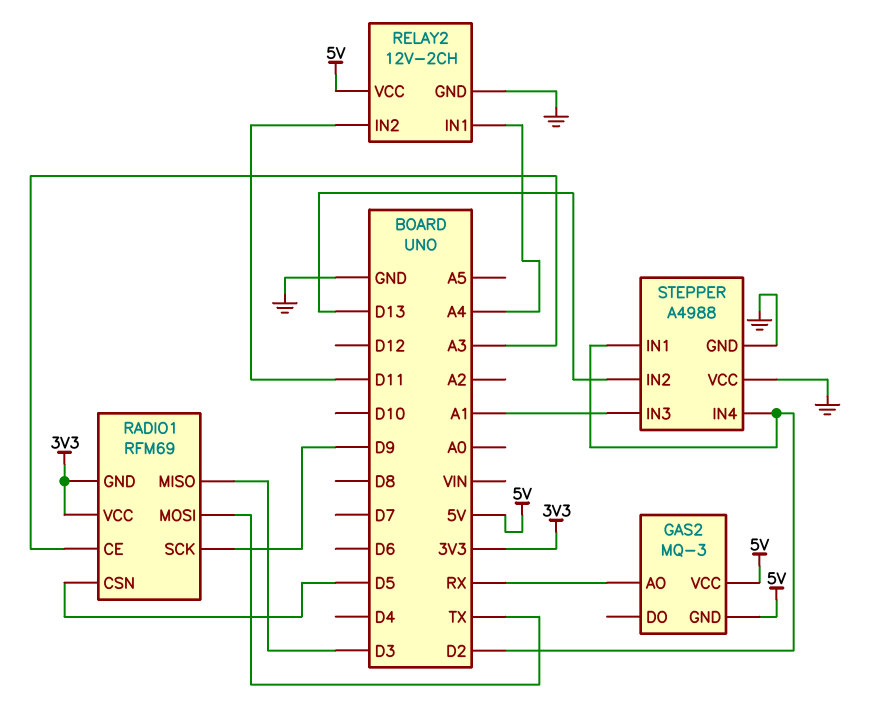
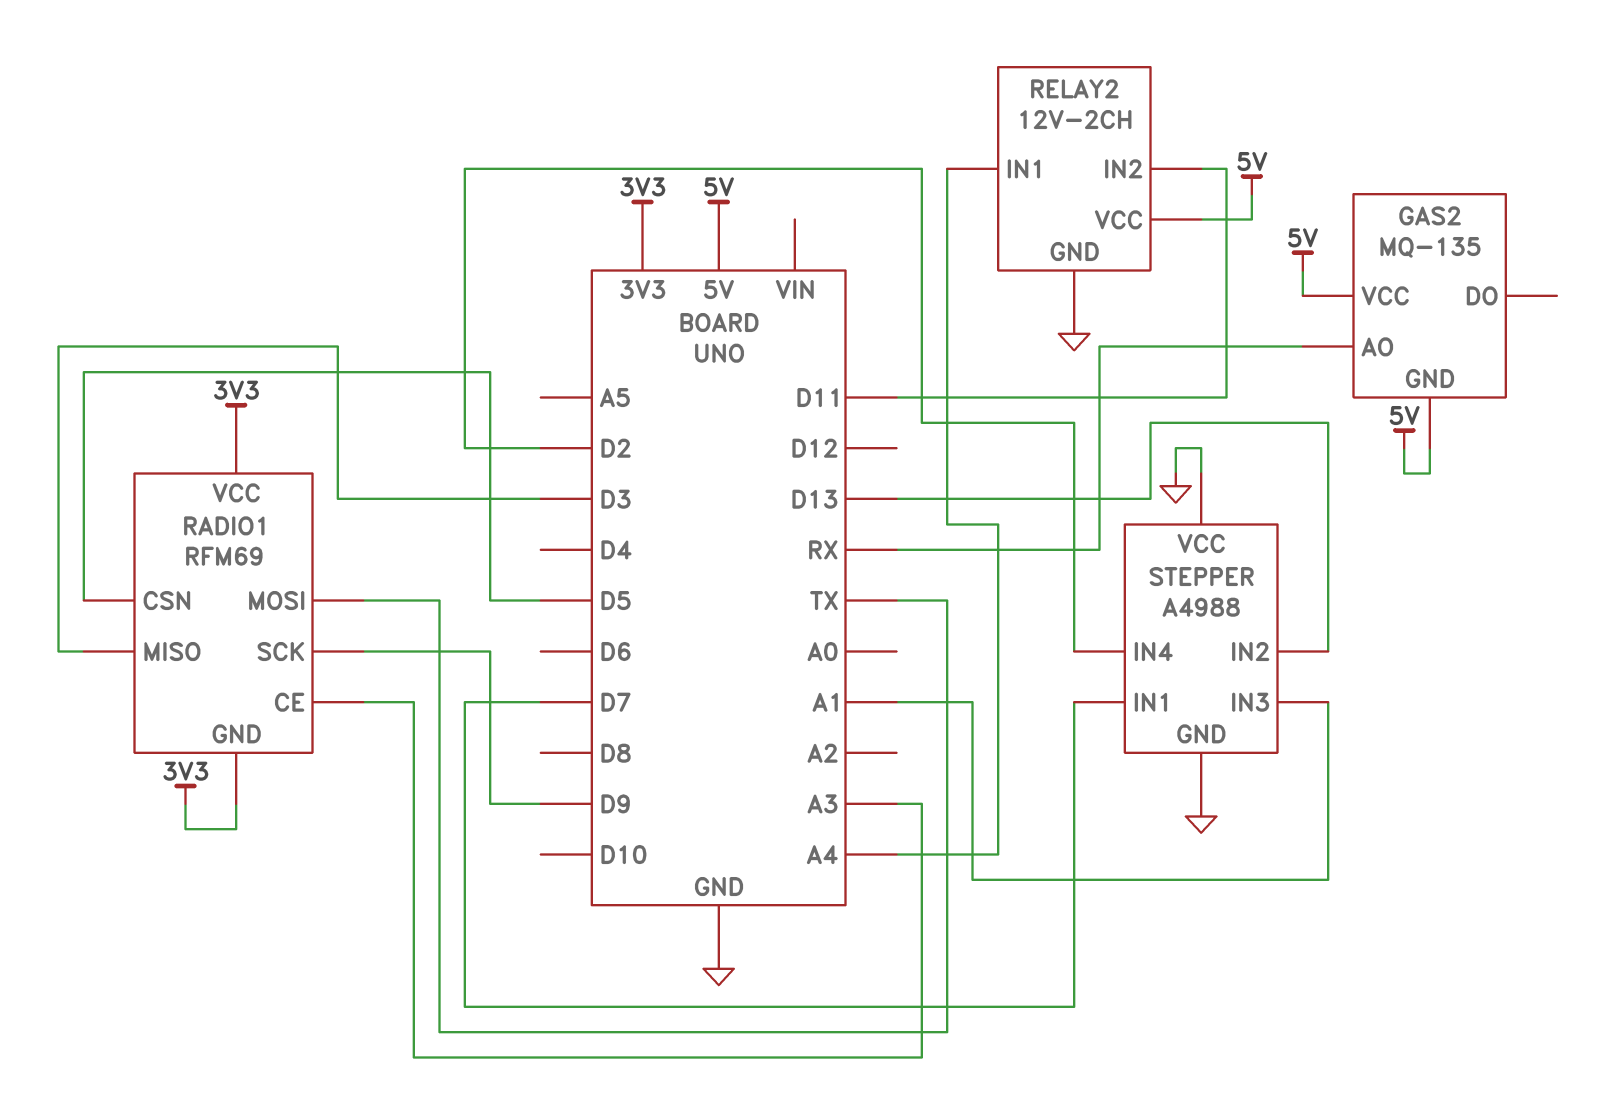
GAS2: MQ-3 -> MQ-135
STEPPER pin IN1: D2 -> D7

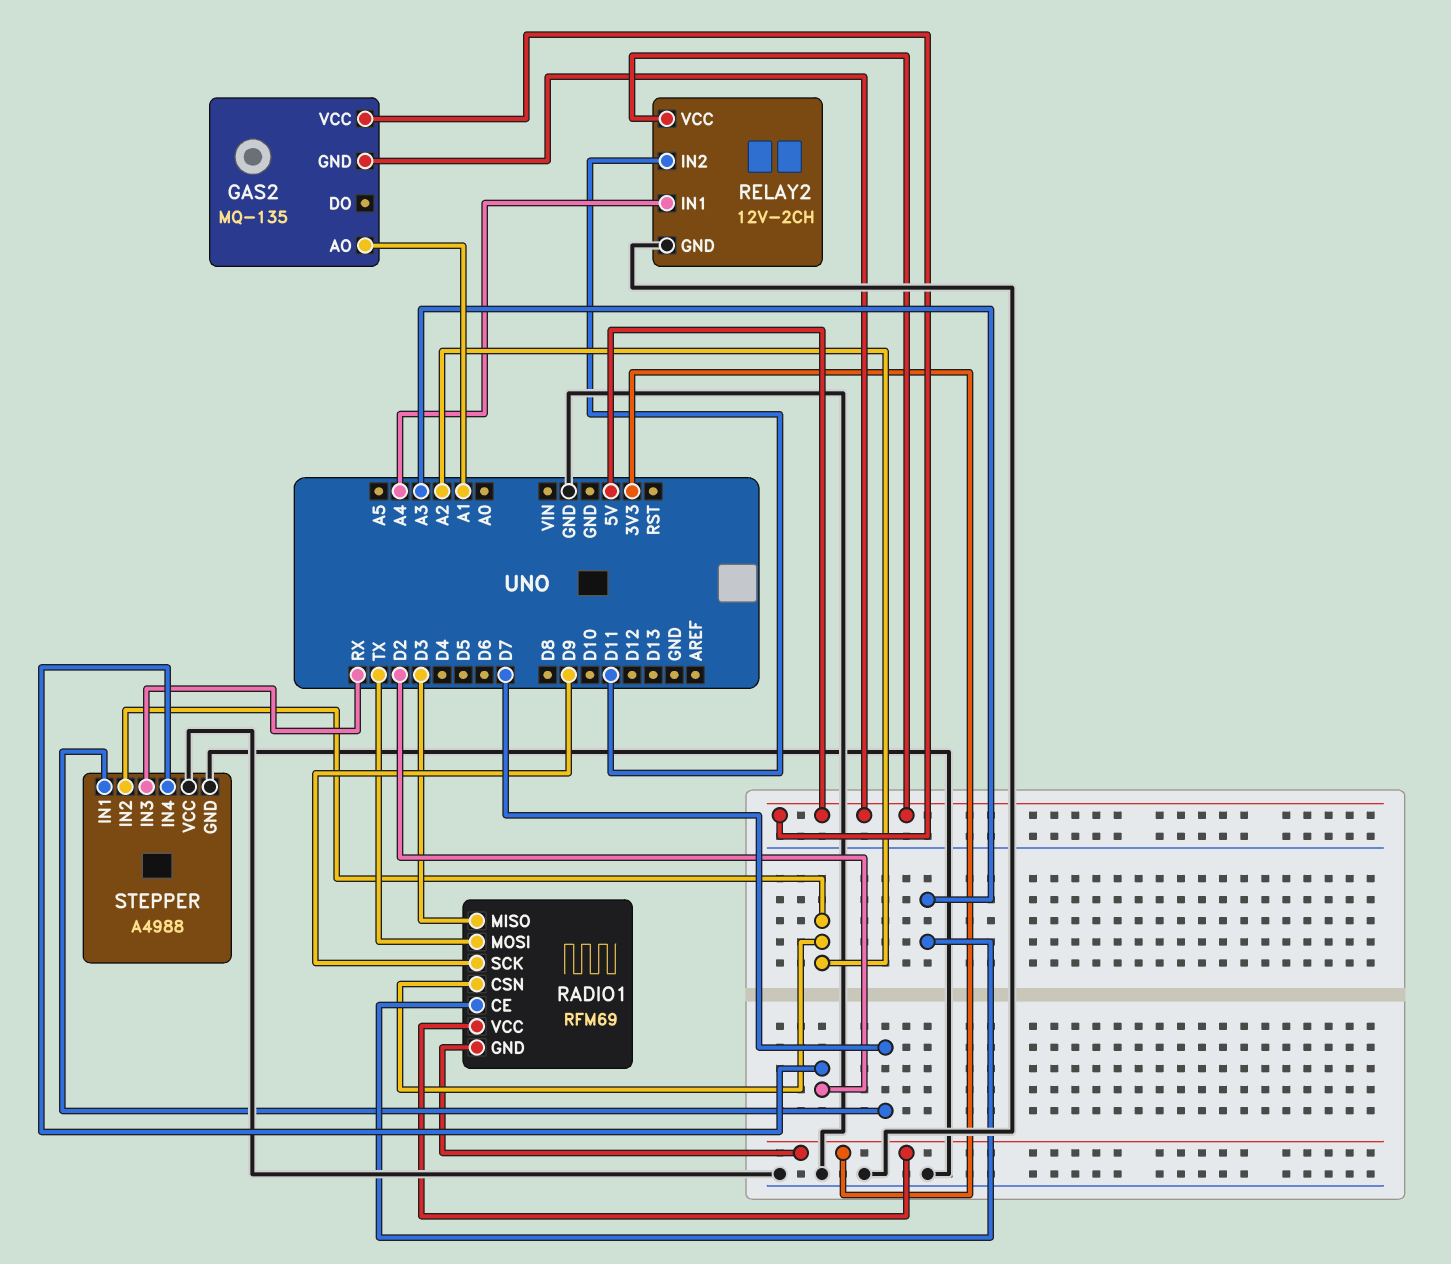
GAS2 pin AO: RX -> A1
RADIO1 pin CSN: D5 -> A2
STEPPER pin IN2: D13 -> A2
STEPPER pin IN3: A1 -> RX

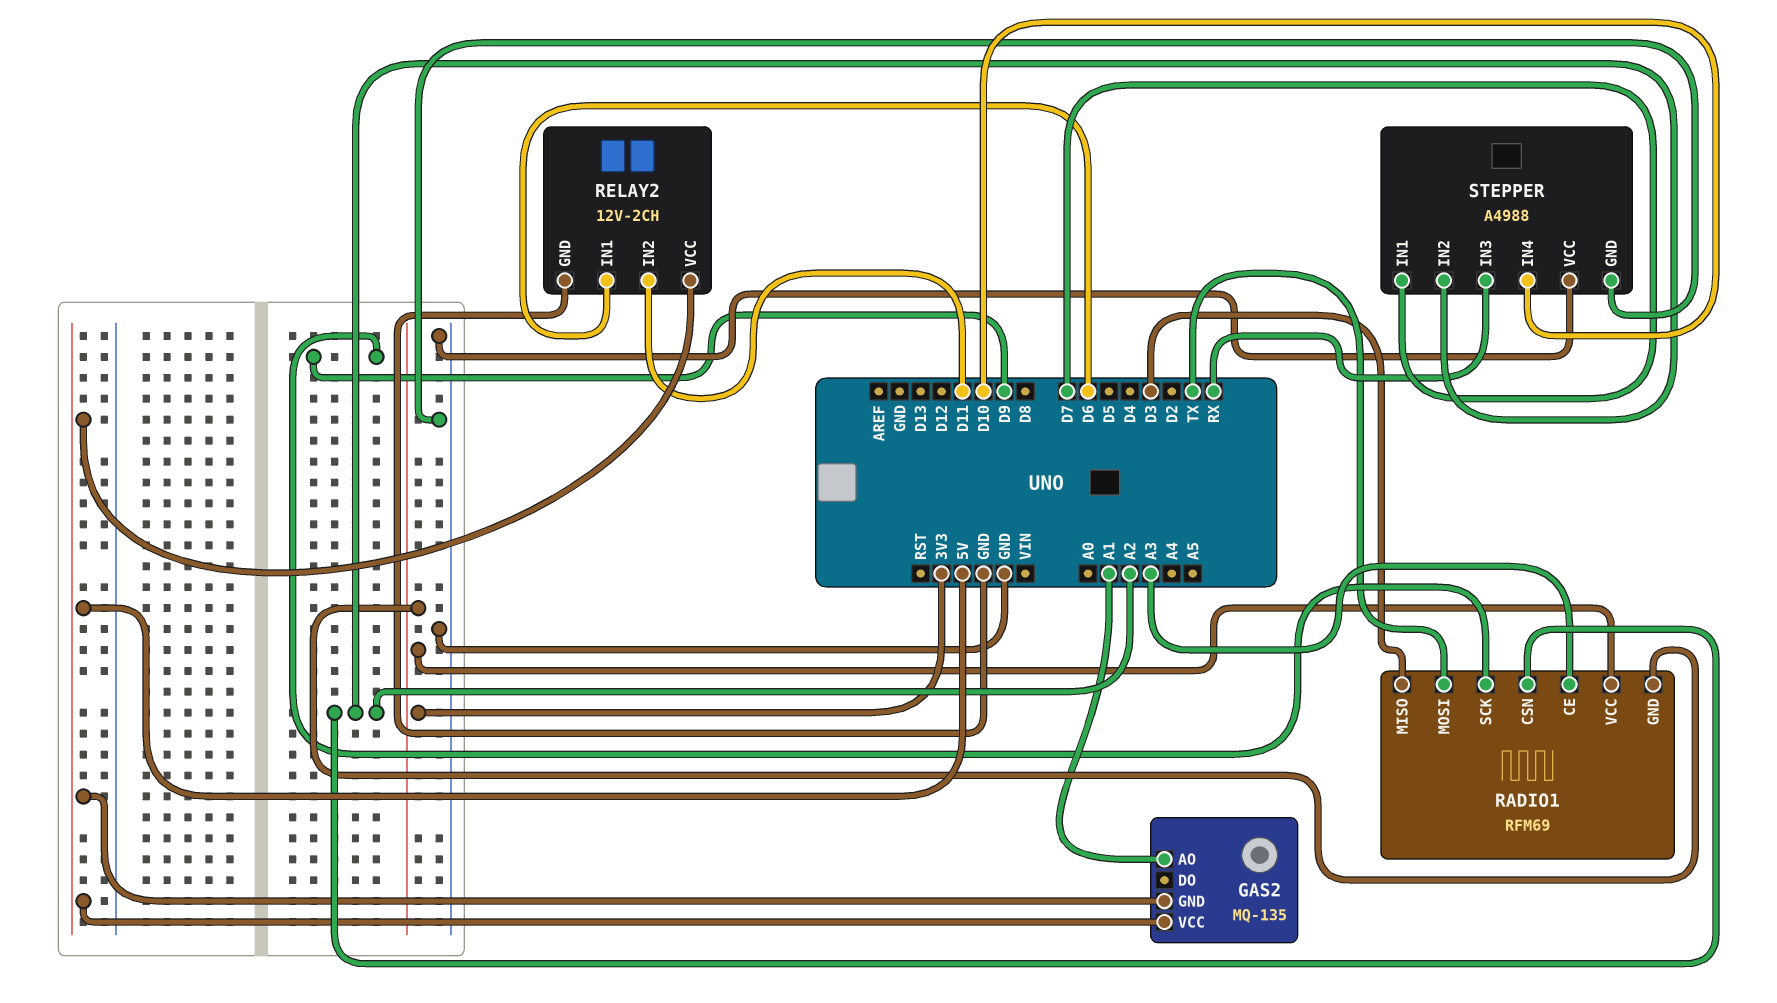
RELAY2 pin IN1: A4 -> D6
STEPPER pin IN4: D2 -> D10

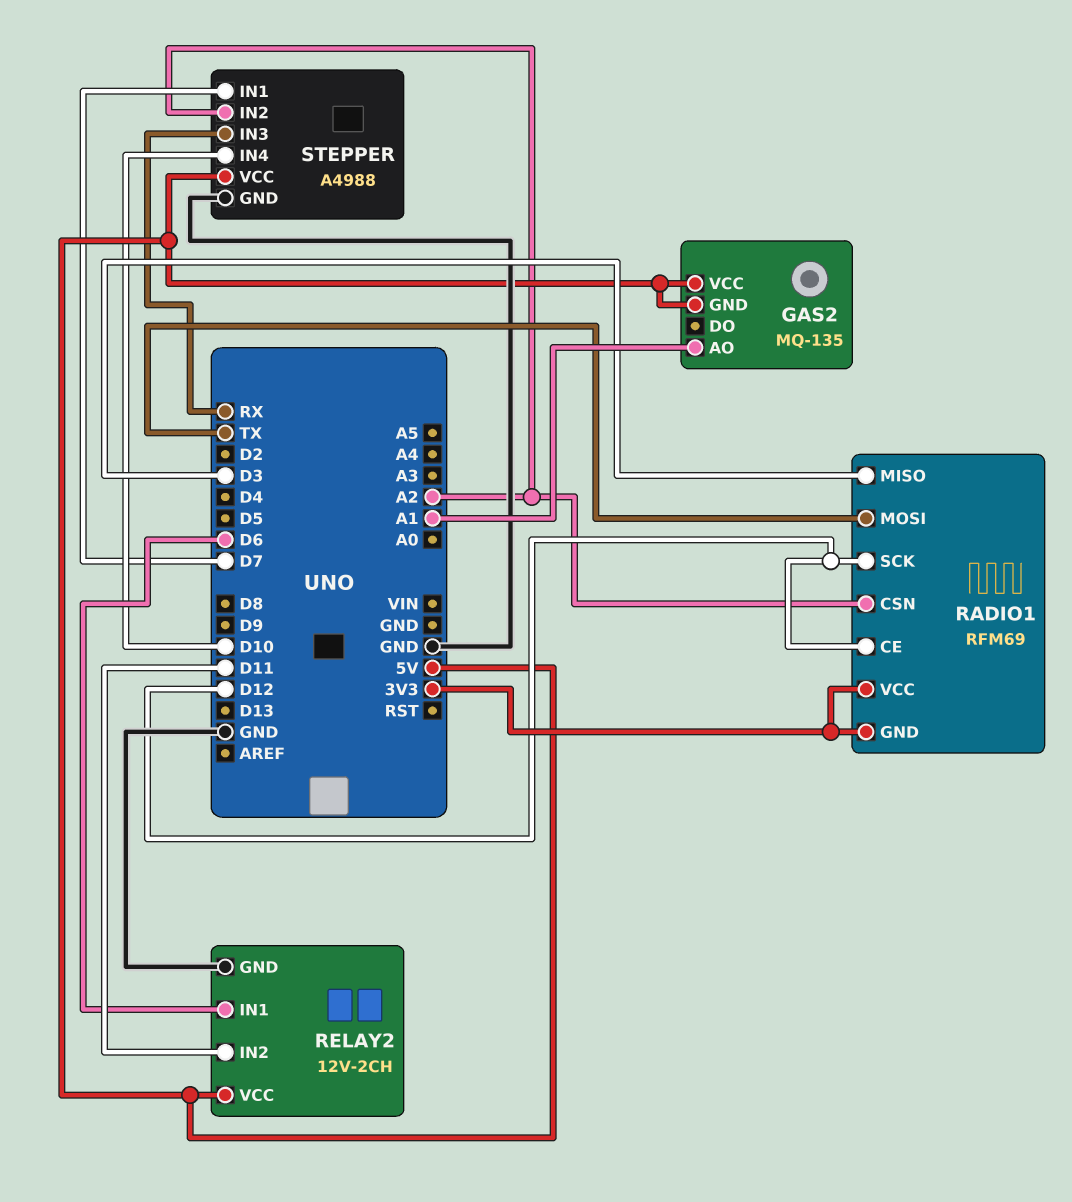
RADIO1 pin CE: A3 -> D12
RADIO1 pin SCK: D9 -> D12
STEPPER pin VCC: GND -> 5V

